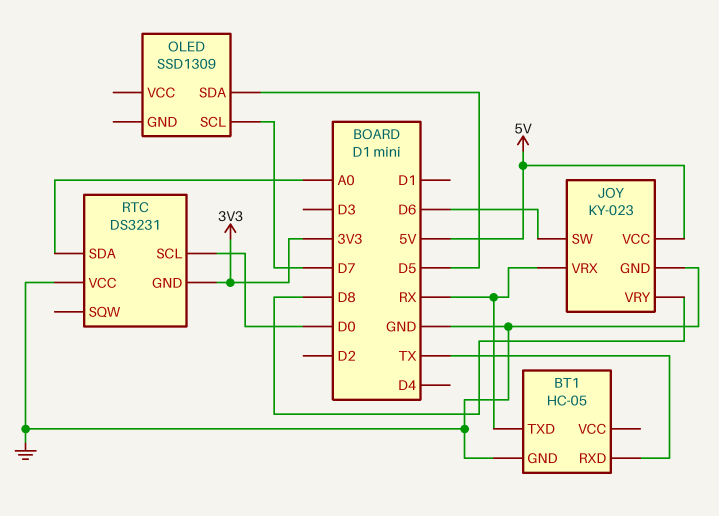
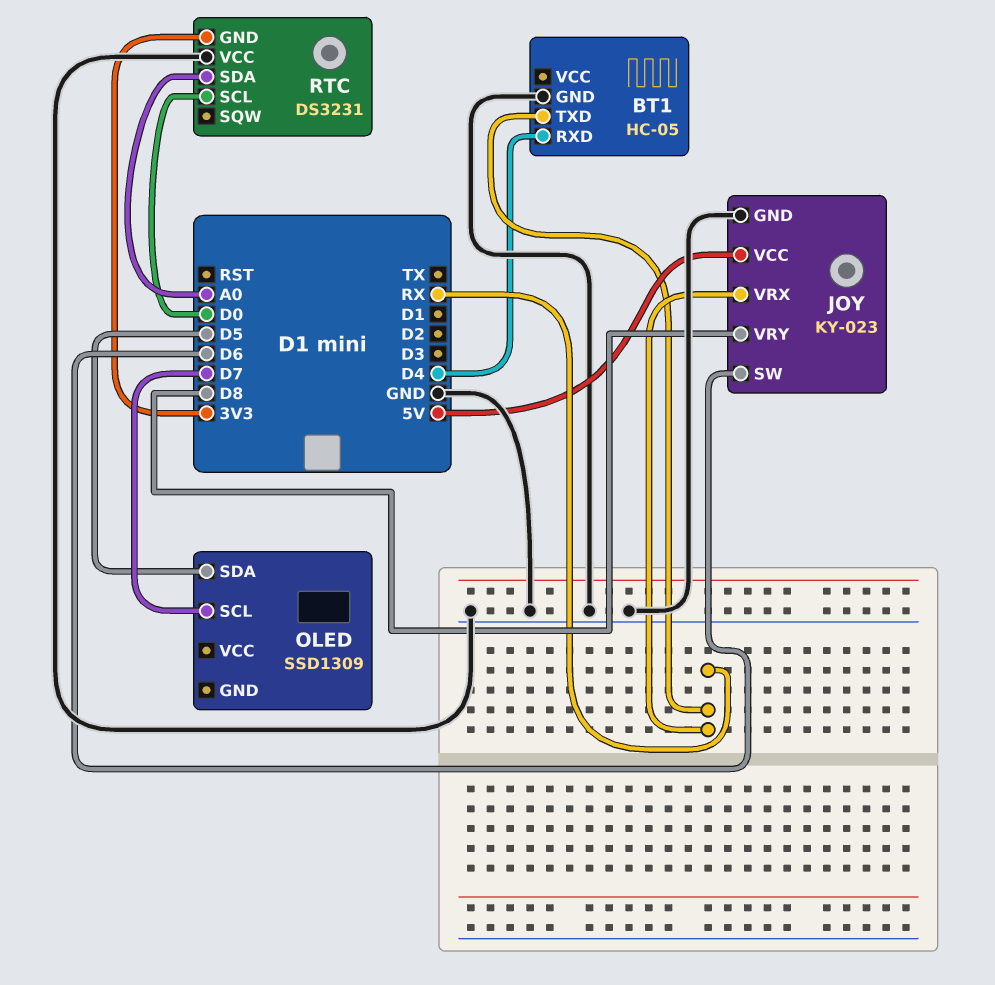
BT1 pin RXD: TX -> D4

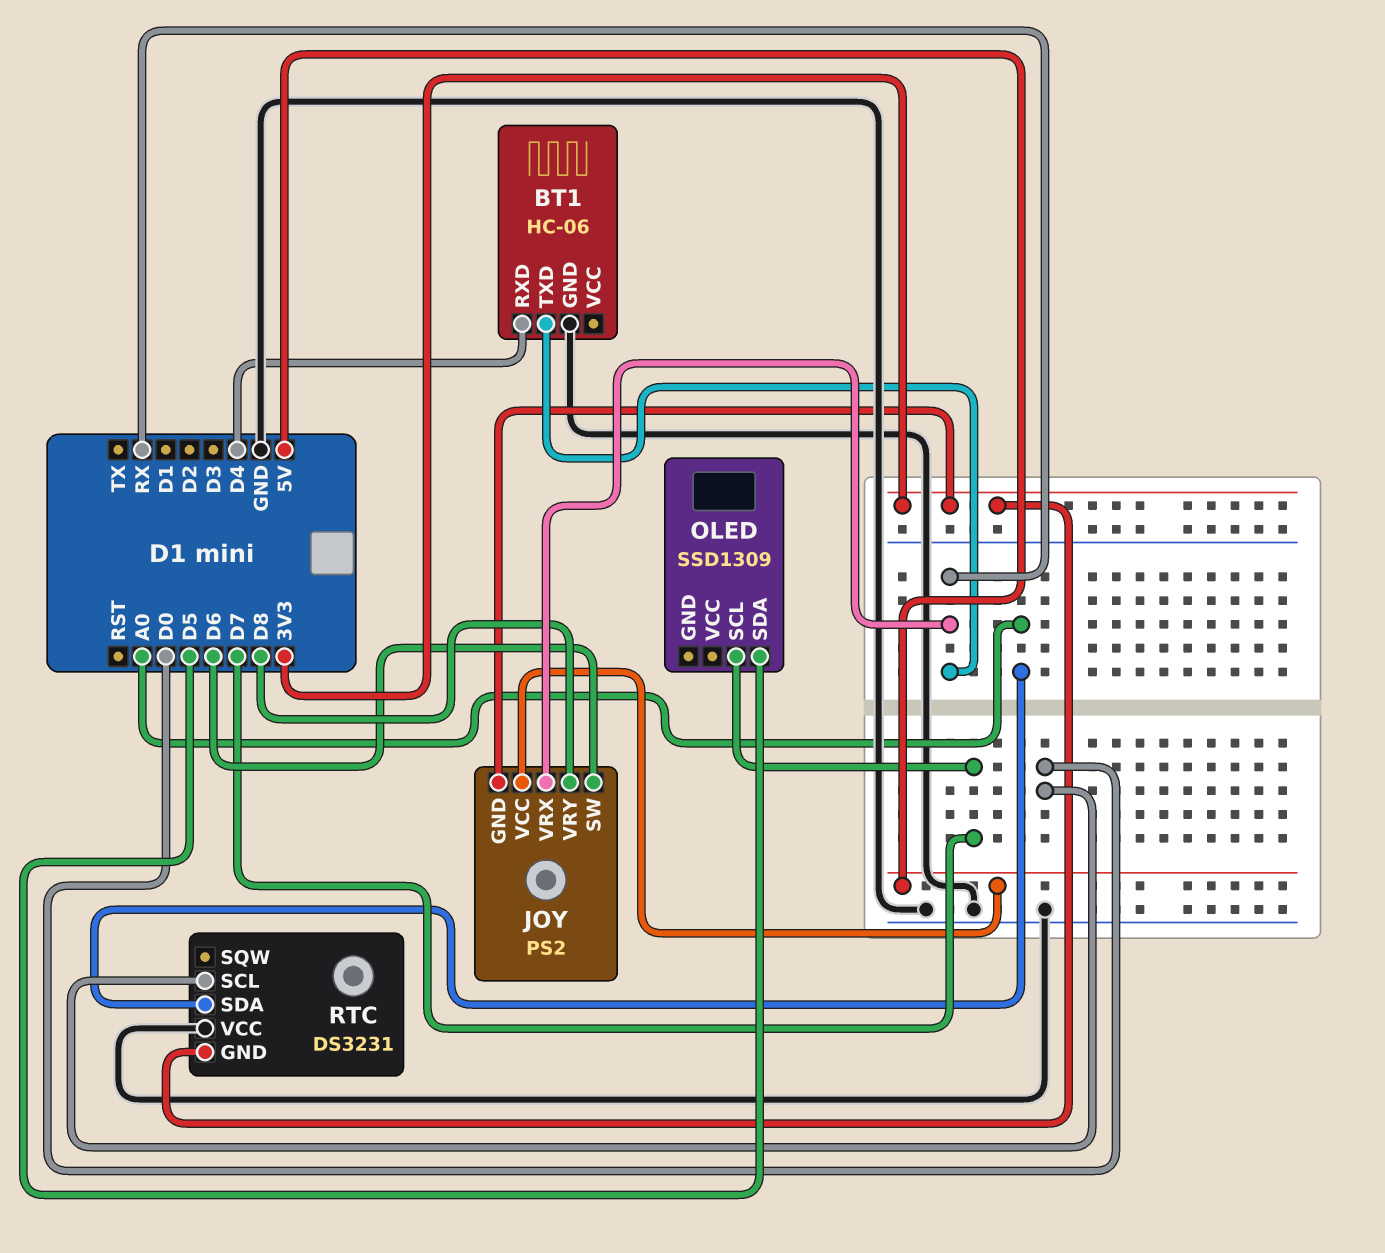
BT1: HC-05 -> HC-06
JOY: KY-023 -> PS2
JOY pin GND: GND -> 3V3

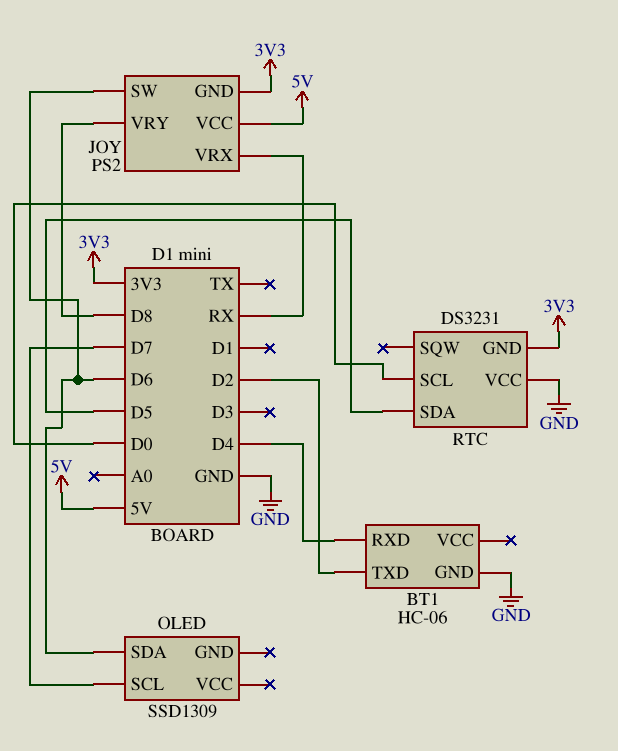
BT1 pin TXD: RX -> D2
OLED pin SDA: D5 -> D6
RTC pin SDA: A0 -> D5

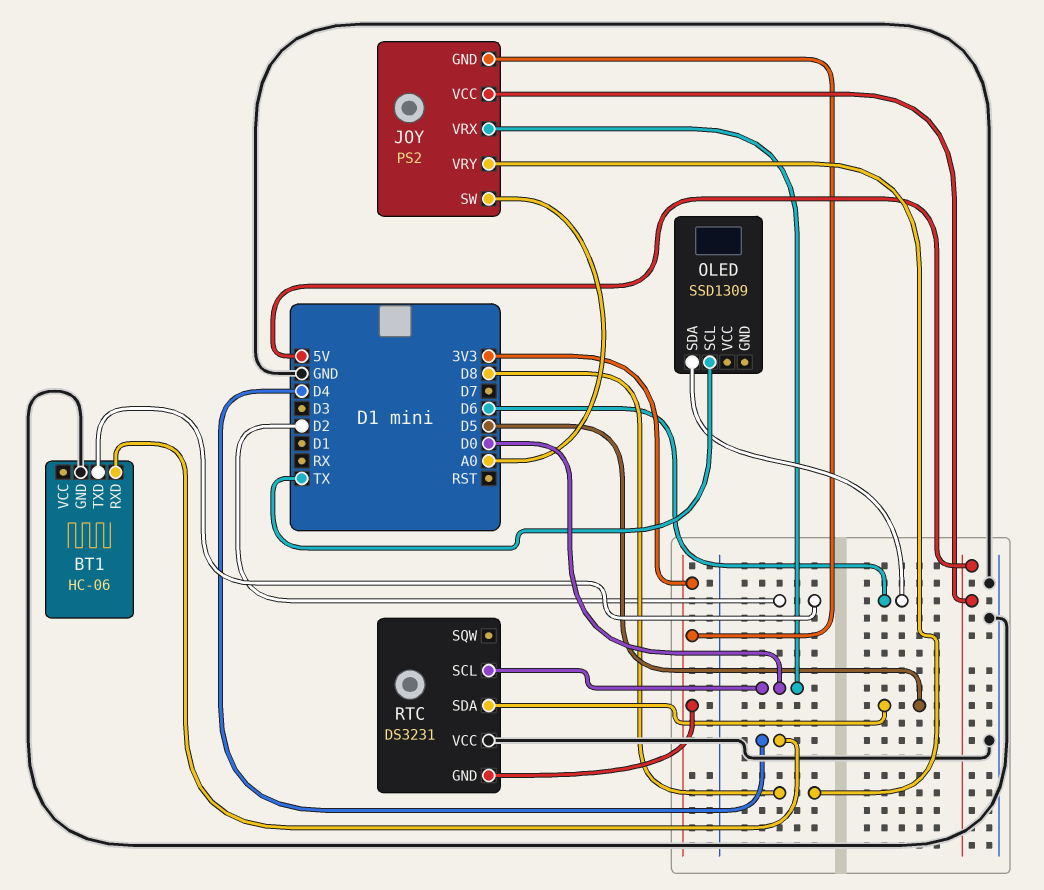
JOY pin SW: D6 -> A0
JOY pin VRX: RX -> D0
OLED pin SCL: D7 -> TX

